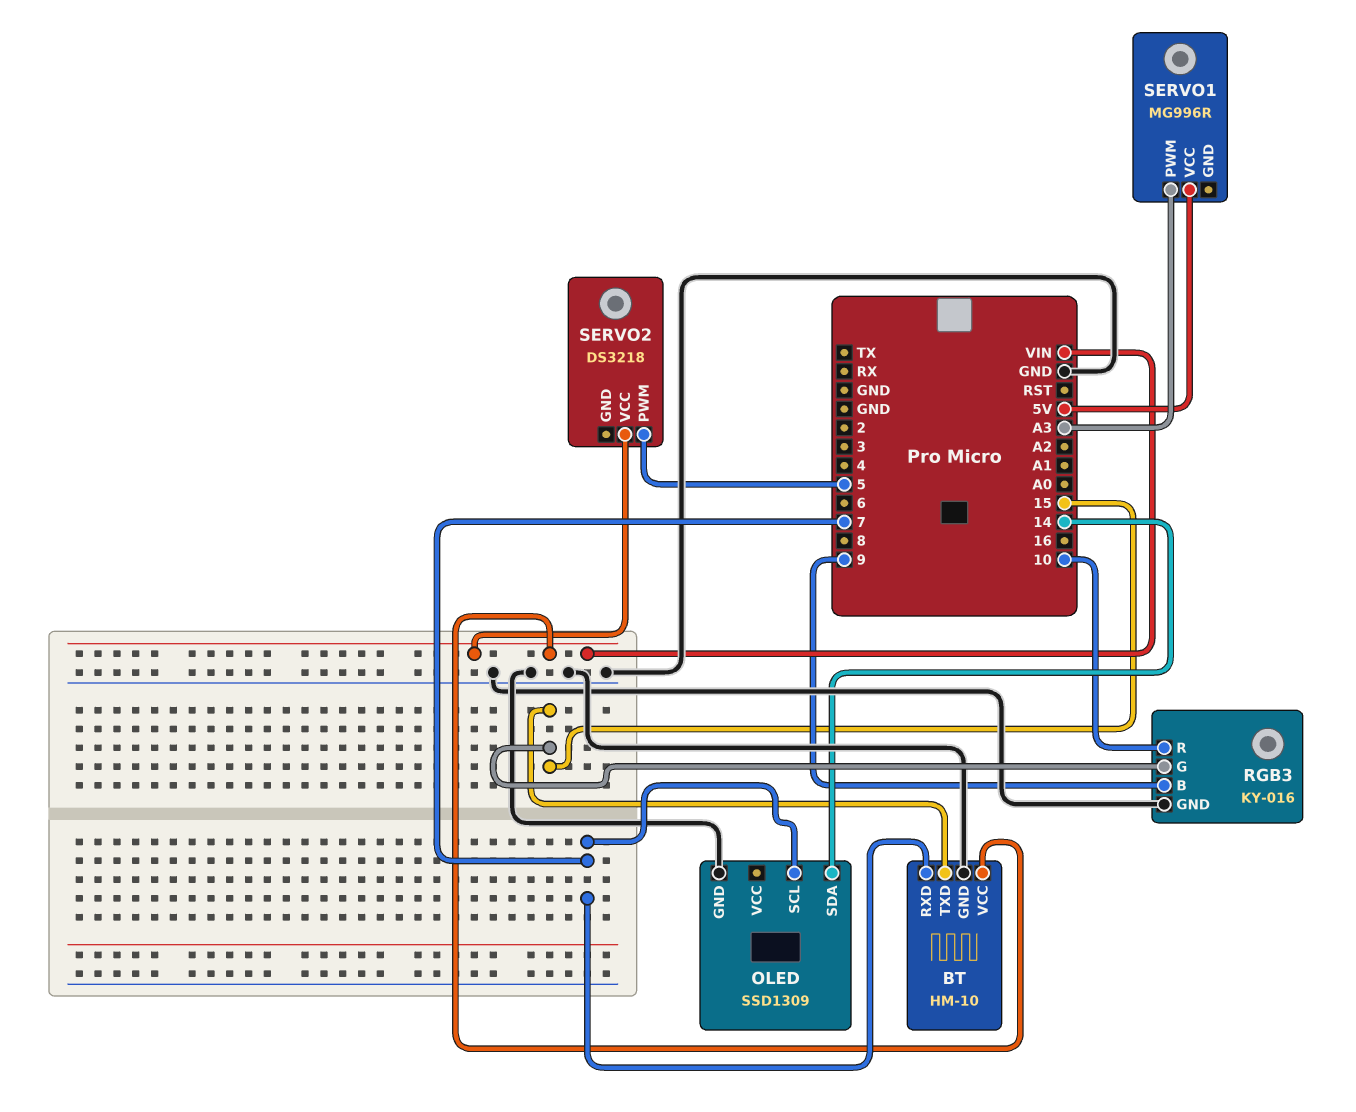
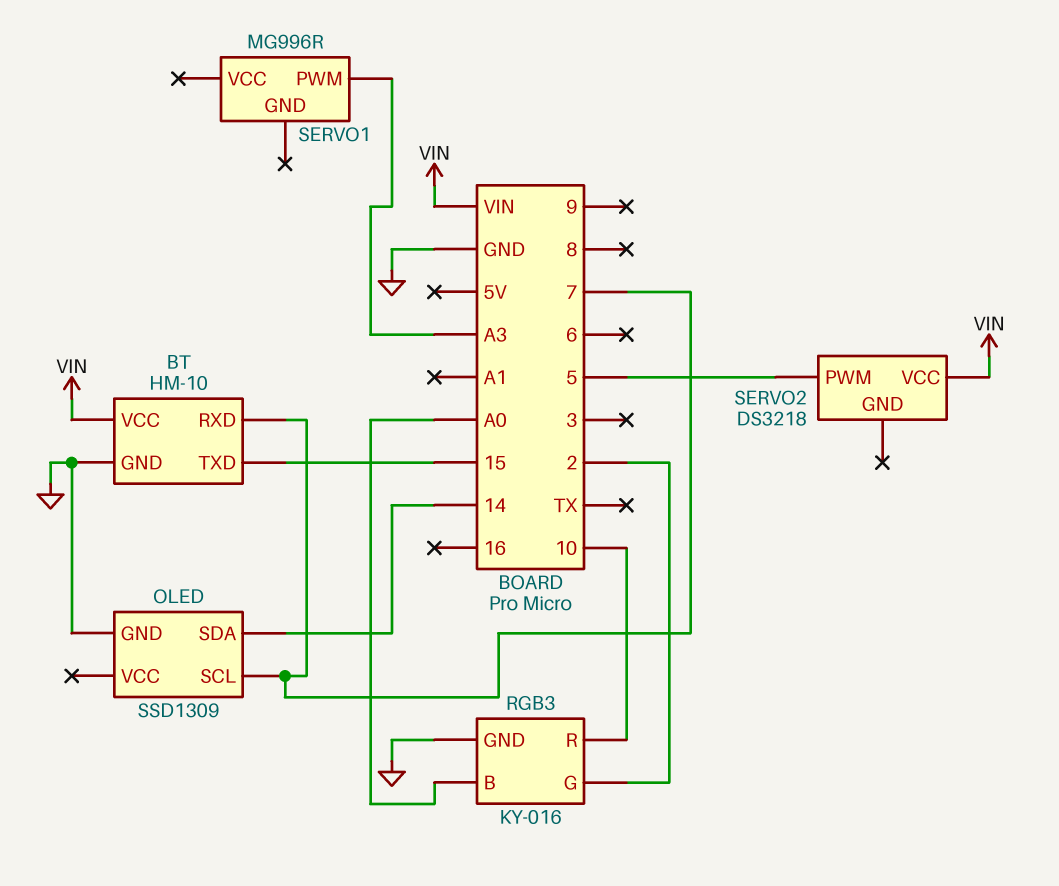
RGB3 pin B: 9 -> A0
RGB3 pin G: 15 -> 2
SERVO1 pin VCC: 5V -> none

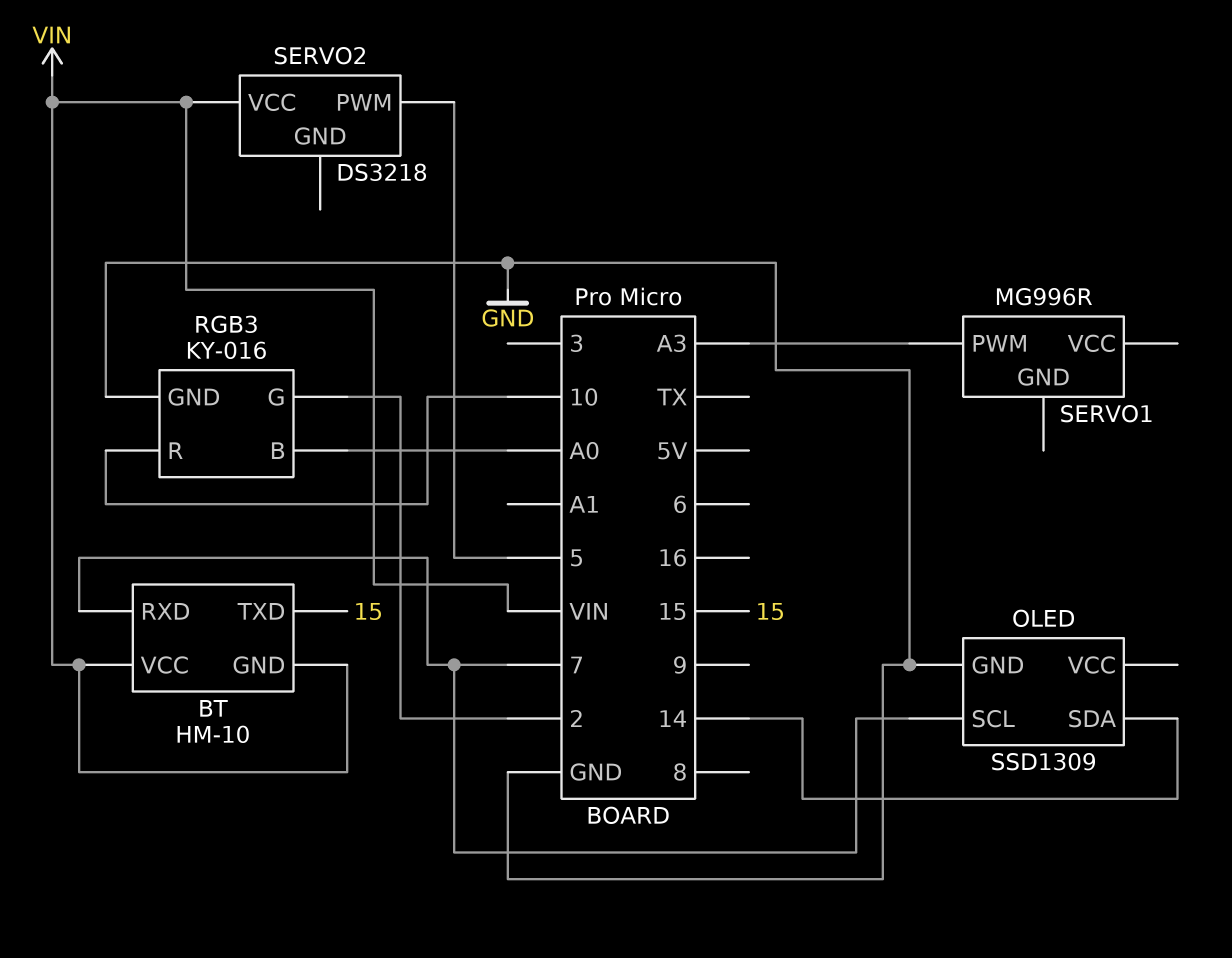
BT pin GND: GND -> VIN

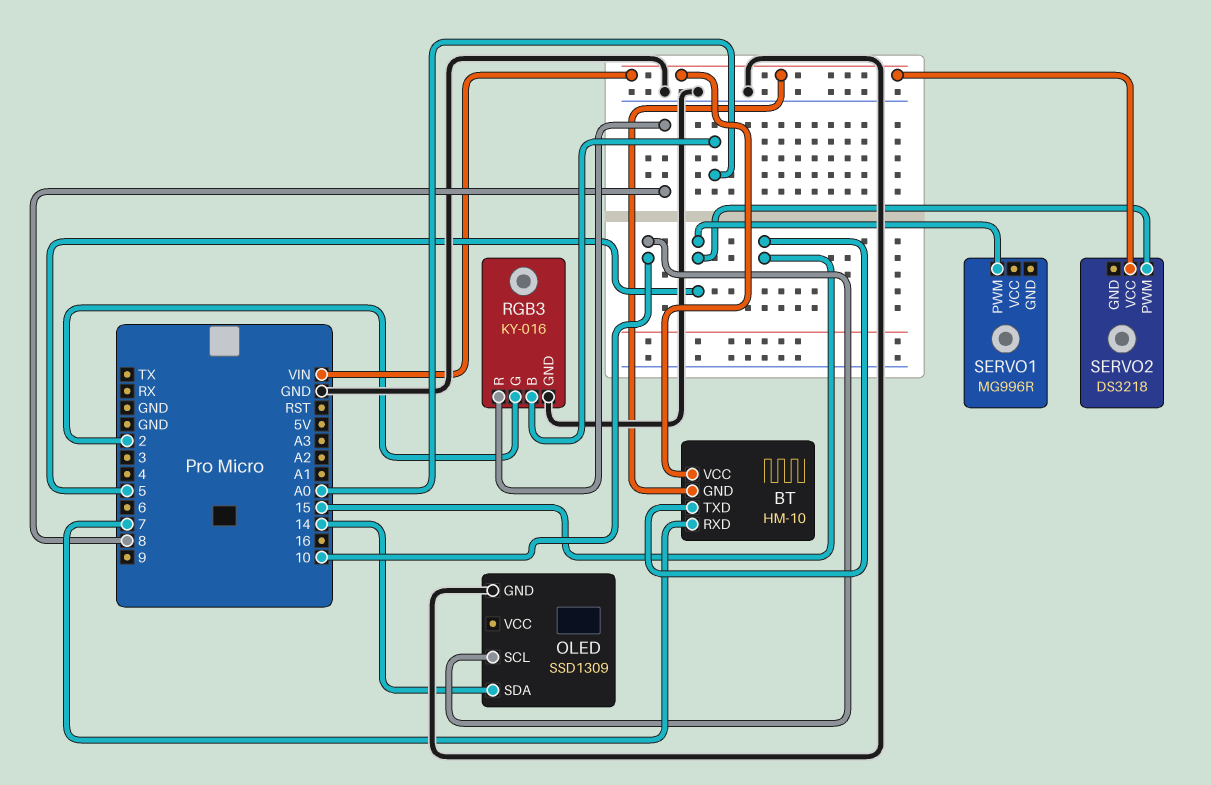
OLED pin SCL: 7 -> 10
RGB3 pin R: 10 -> 8
SERVO1 pin PWM: A3 -> 5

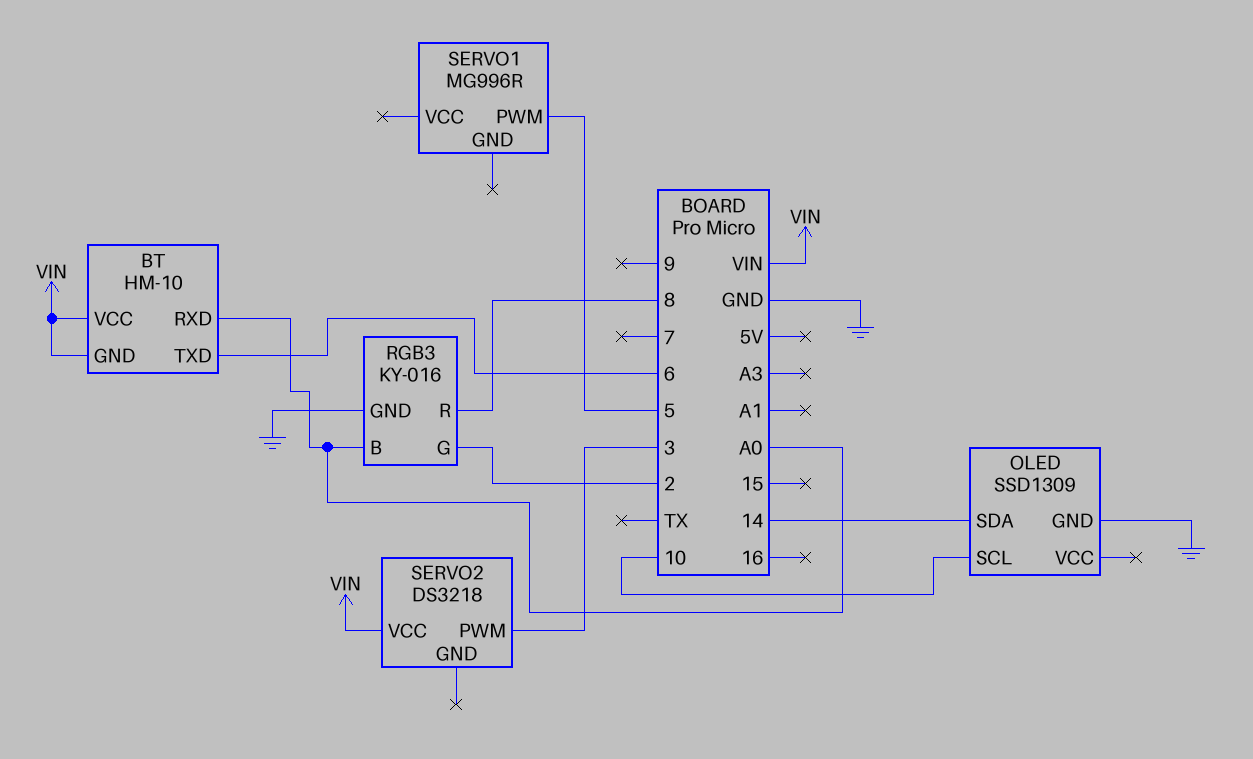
BT pin RXD: 7 -> A0
BT pin TXD: 15 -> 6
SERVO2 pin PWM: 5 -> 3

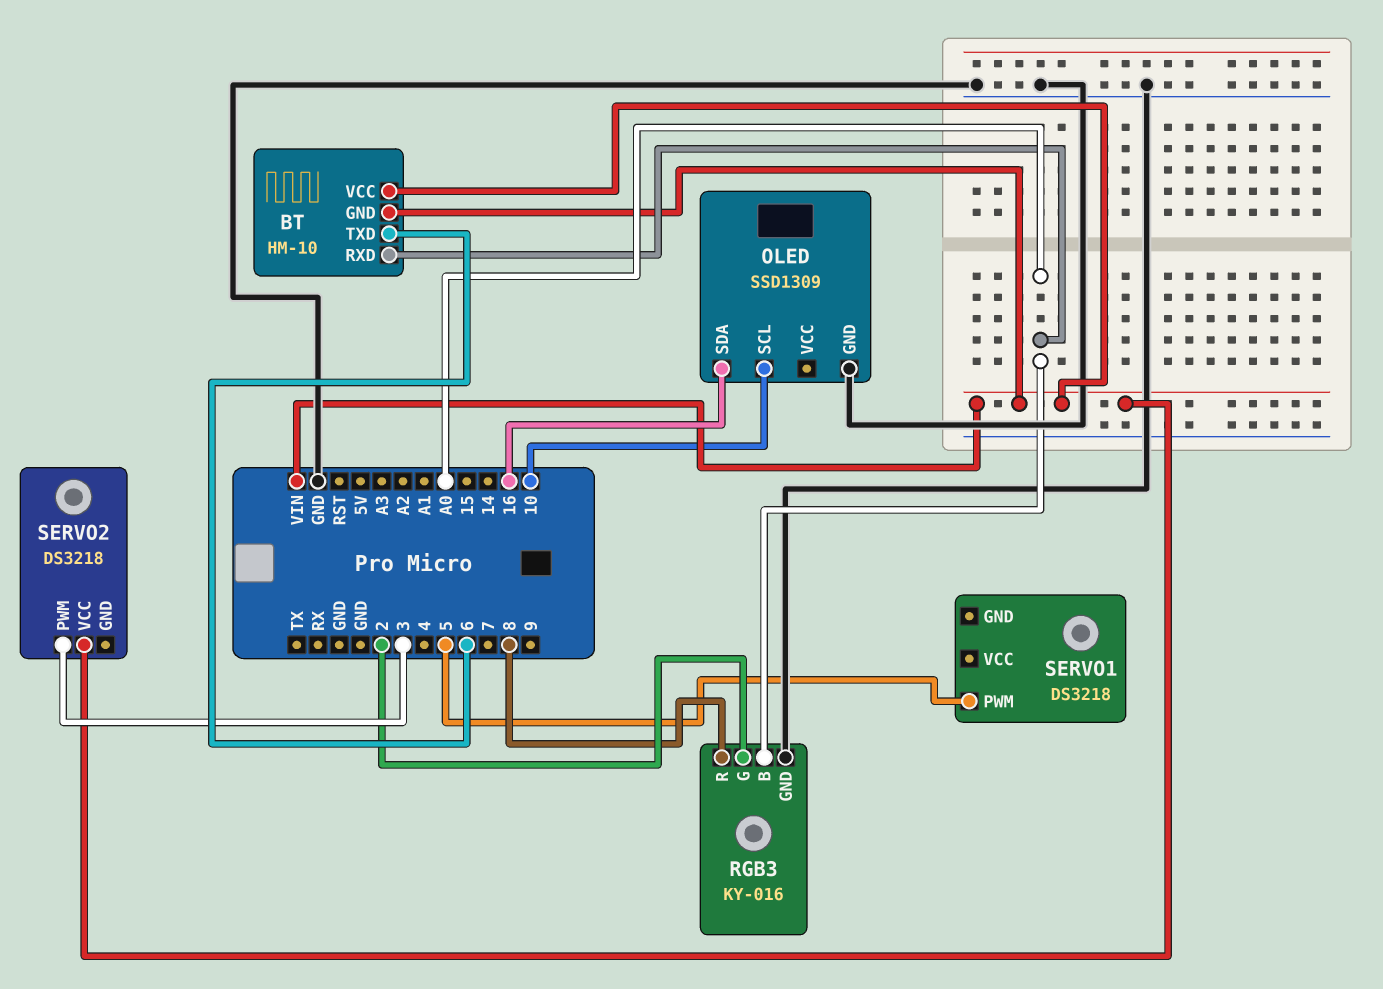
OLED pin SDA: 14 -> 16
SERVO1: MG996R -> DS3218

